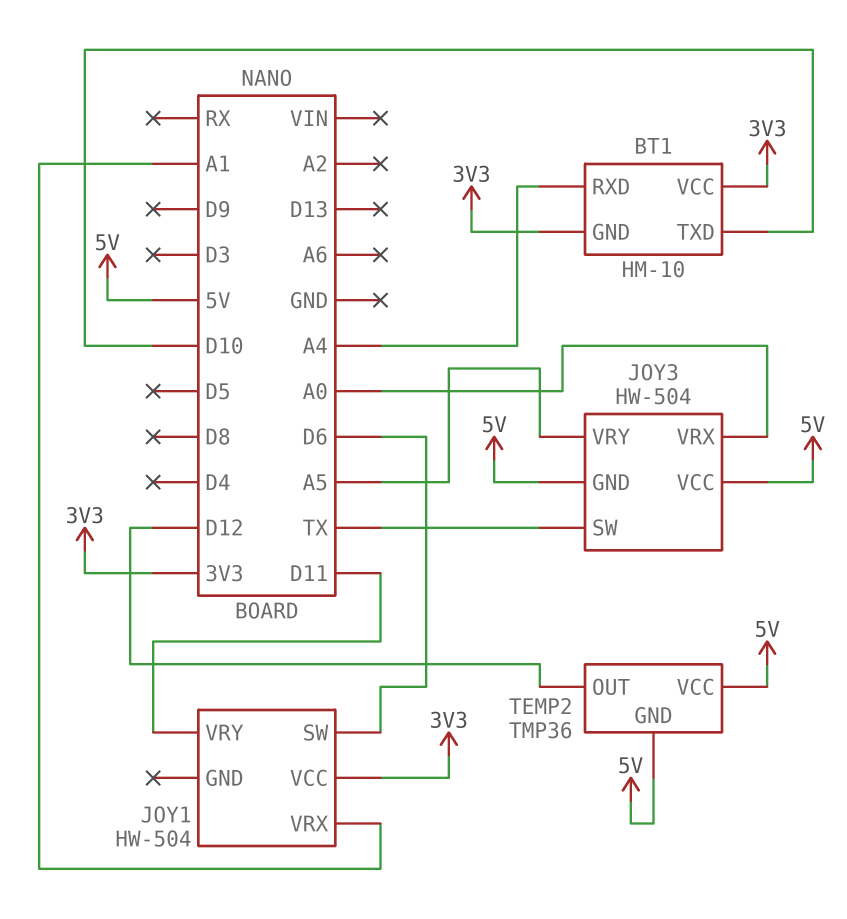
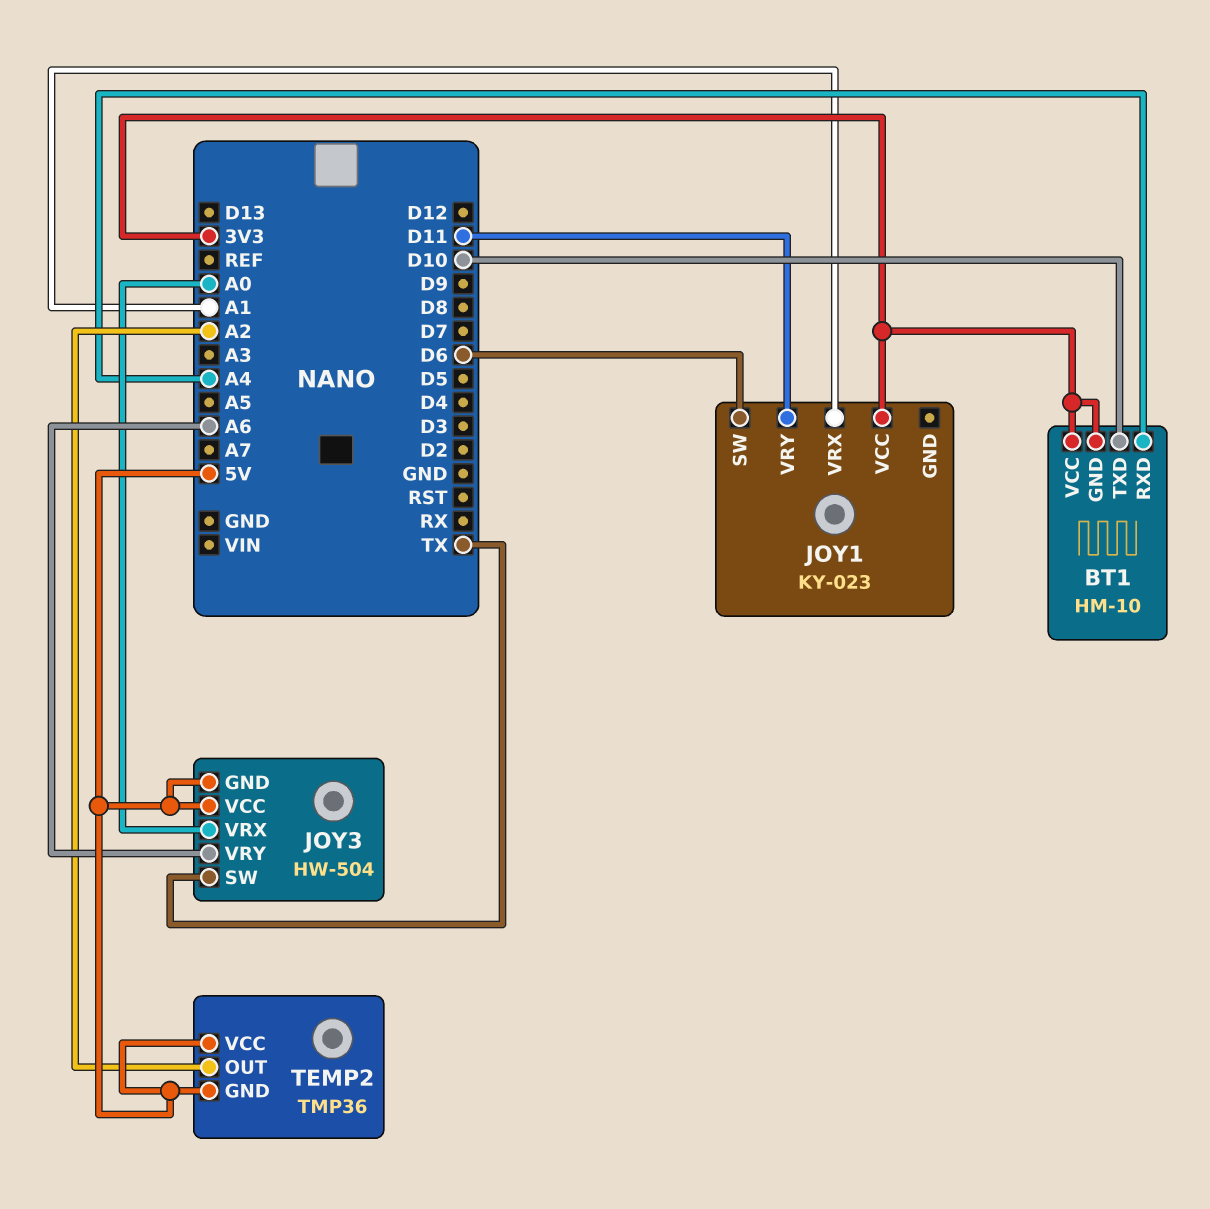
JOY1: HW-504 -> KY-023
JOY3 pin VRY: A5 -> A6
TEMP2 pin OUT: D12 -> A2

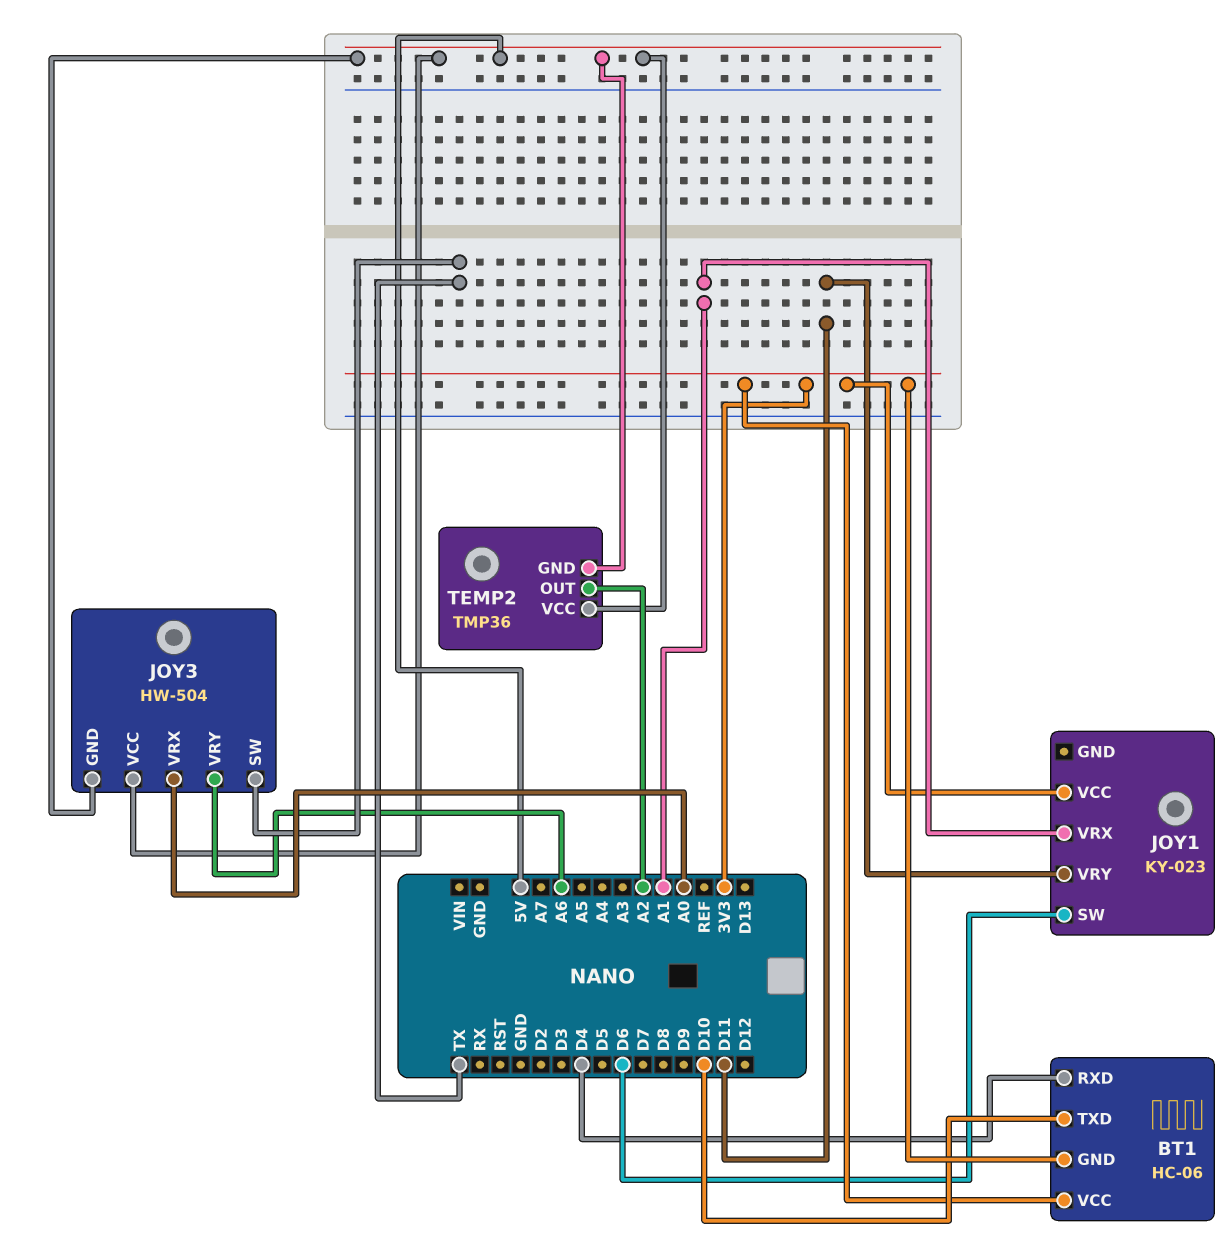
BT1: HM-10 -> HC-06
BT1 pin RXD: A4 -> D4

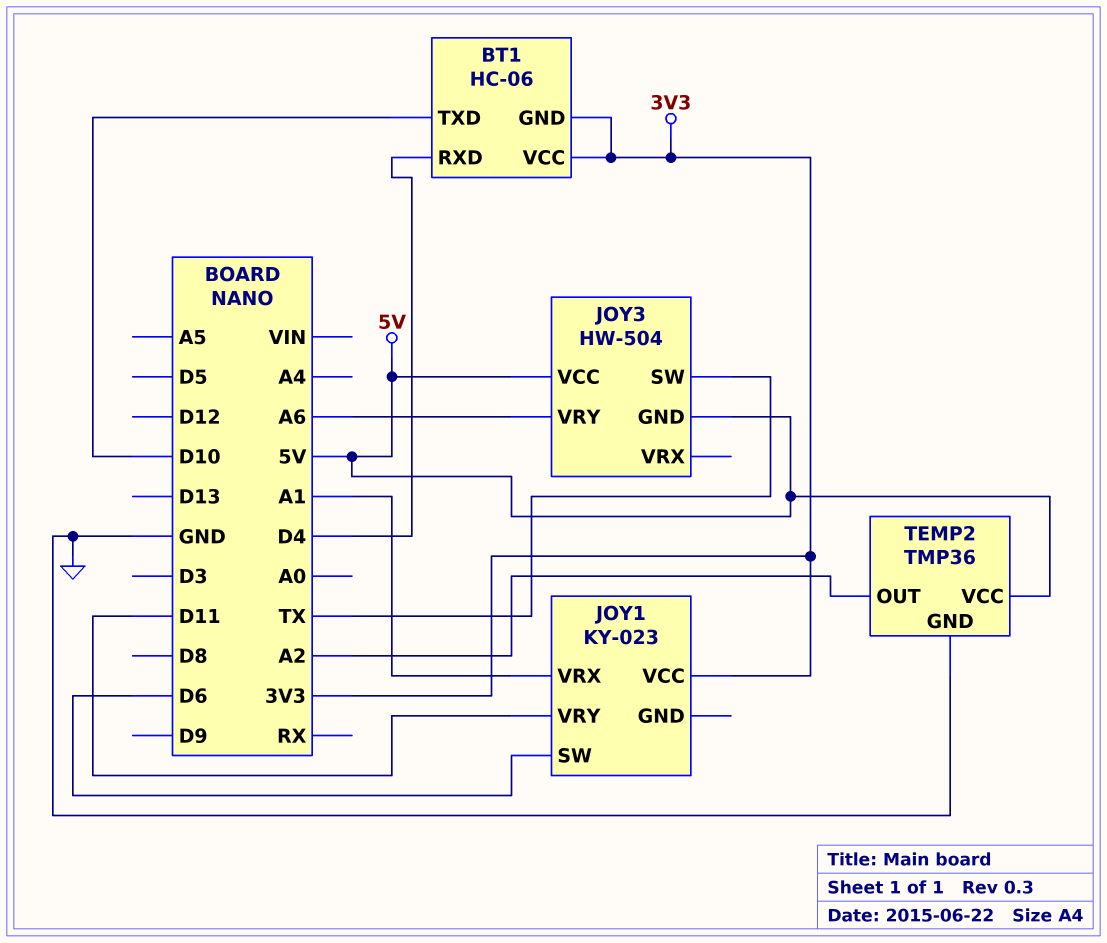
JOY3 pin VRX: A0 -> none
TEMP2 pin GND: 5V -> GND

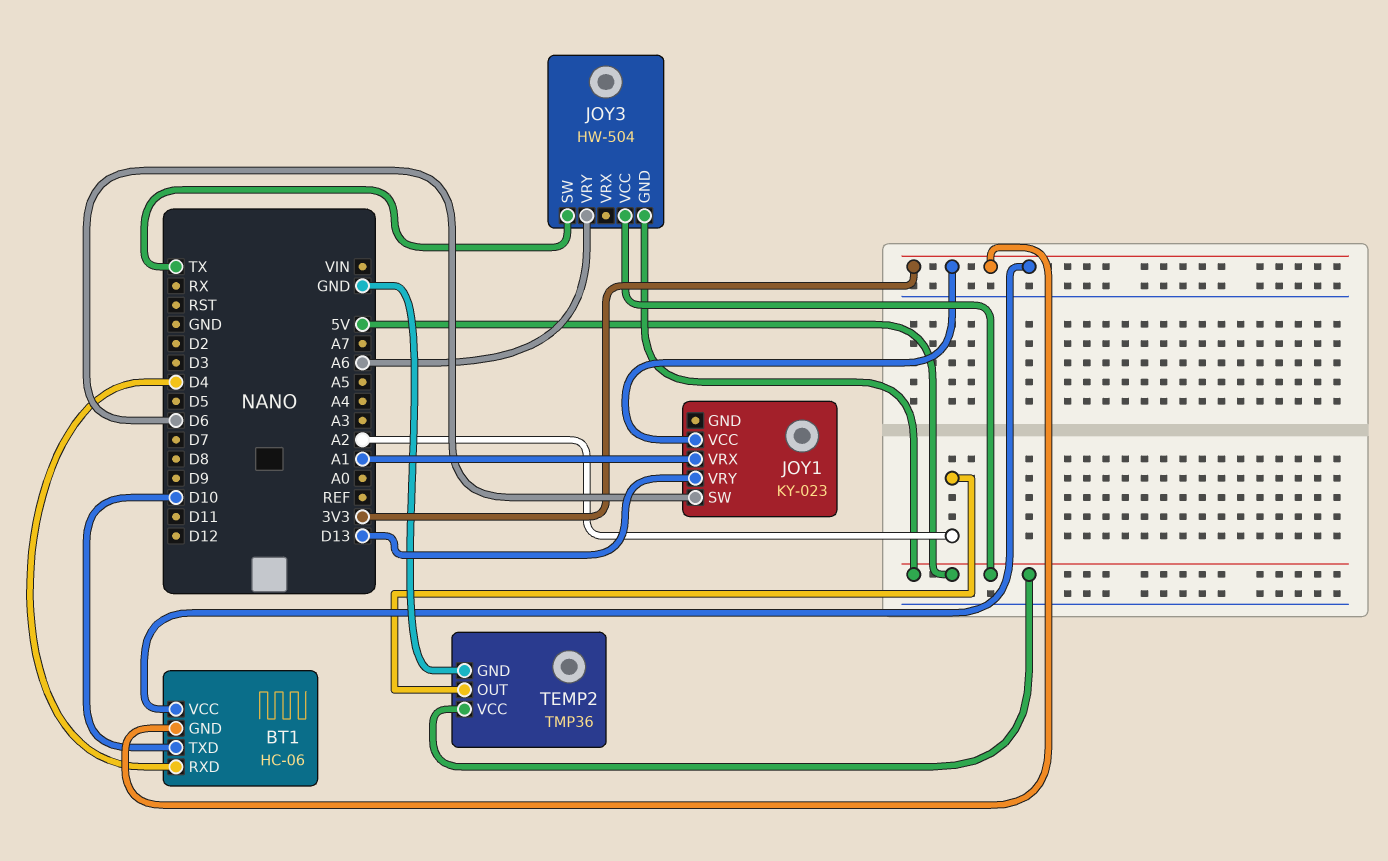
JOY1 pin VRY: D11 -> D13

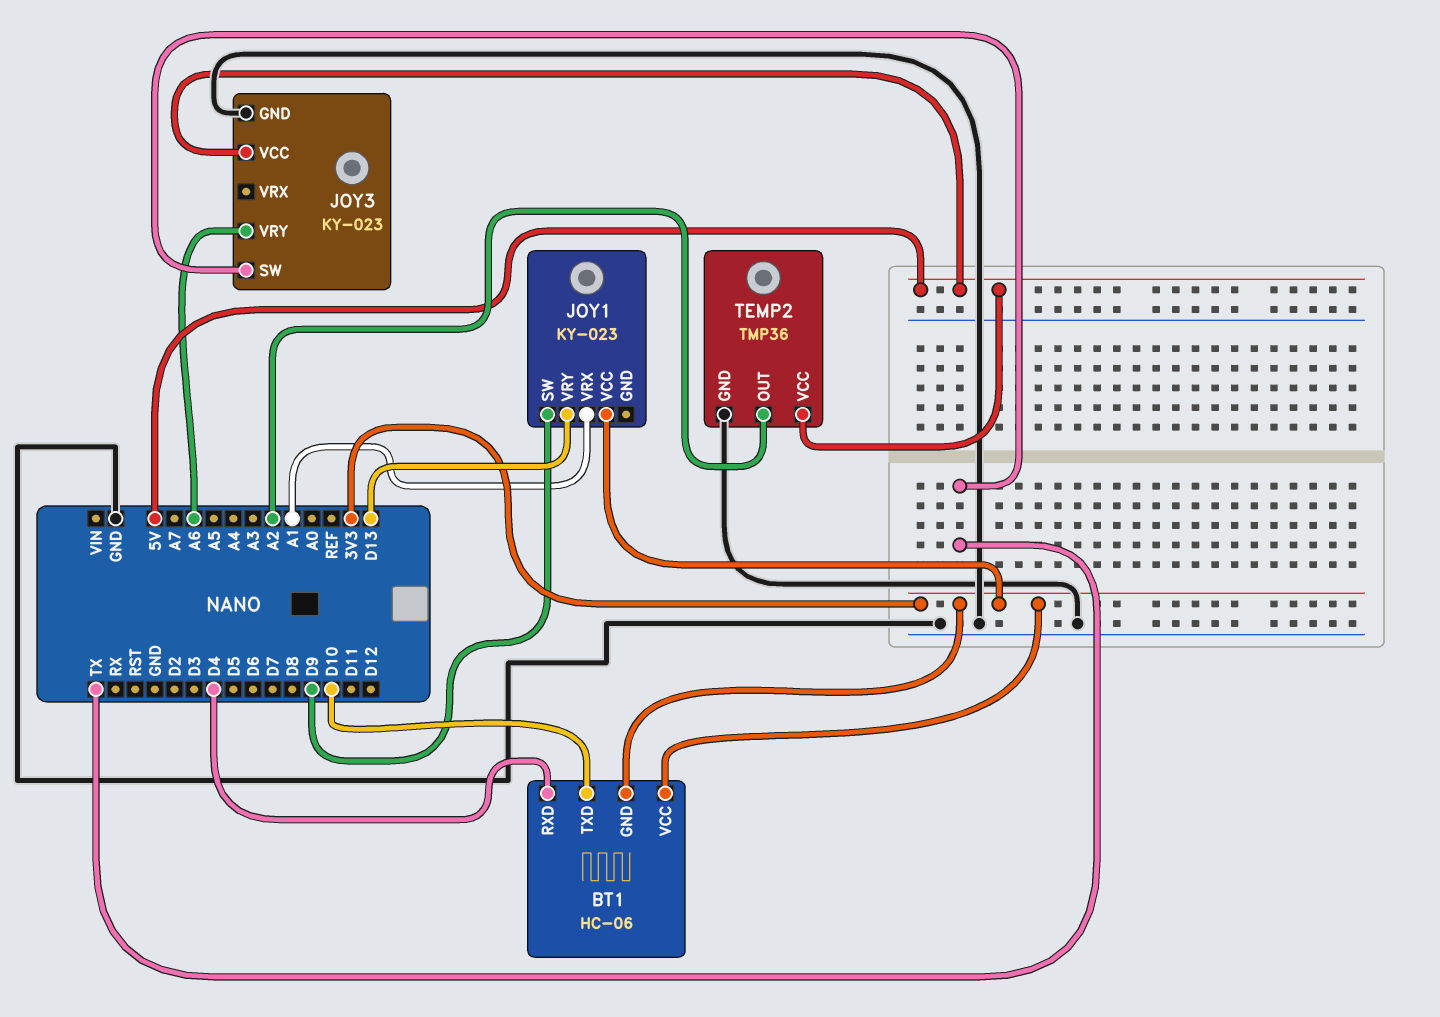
JOY1 pin SW: D6 -> D9
JOY3: HW-504 -> KY-023
JOY3 pin GND: 5V -> GND

